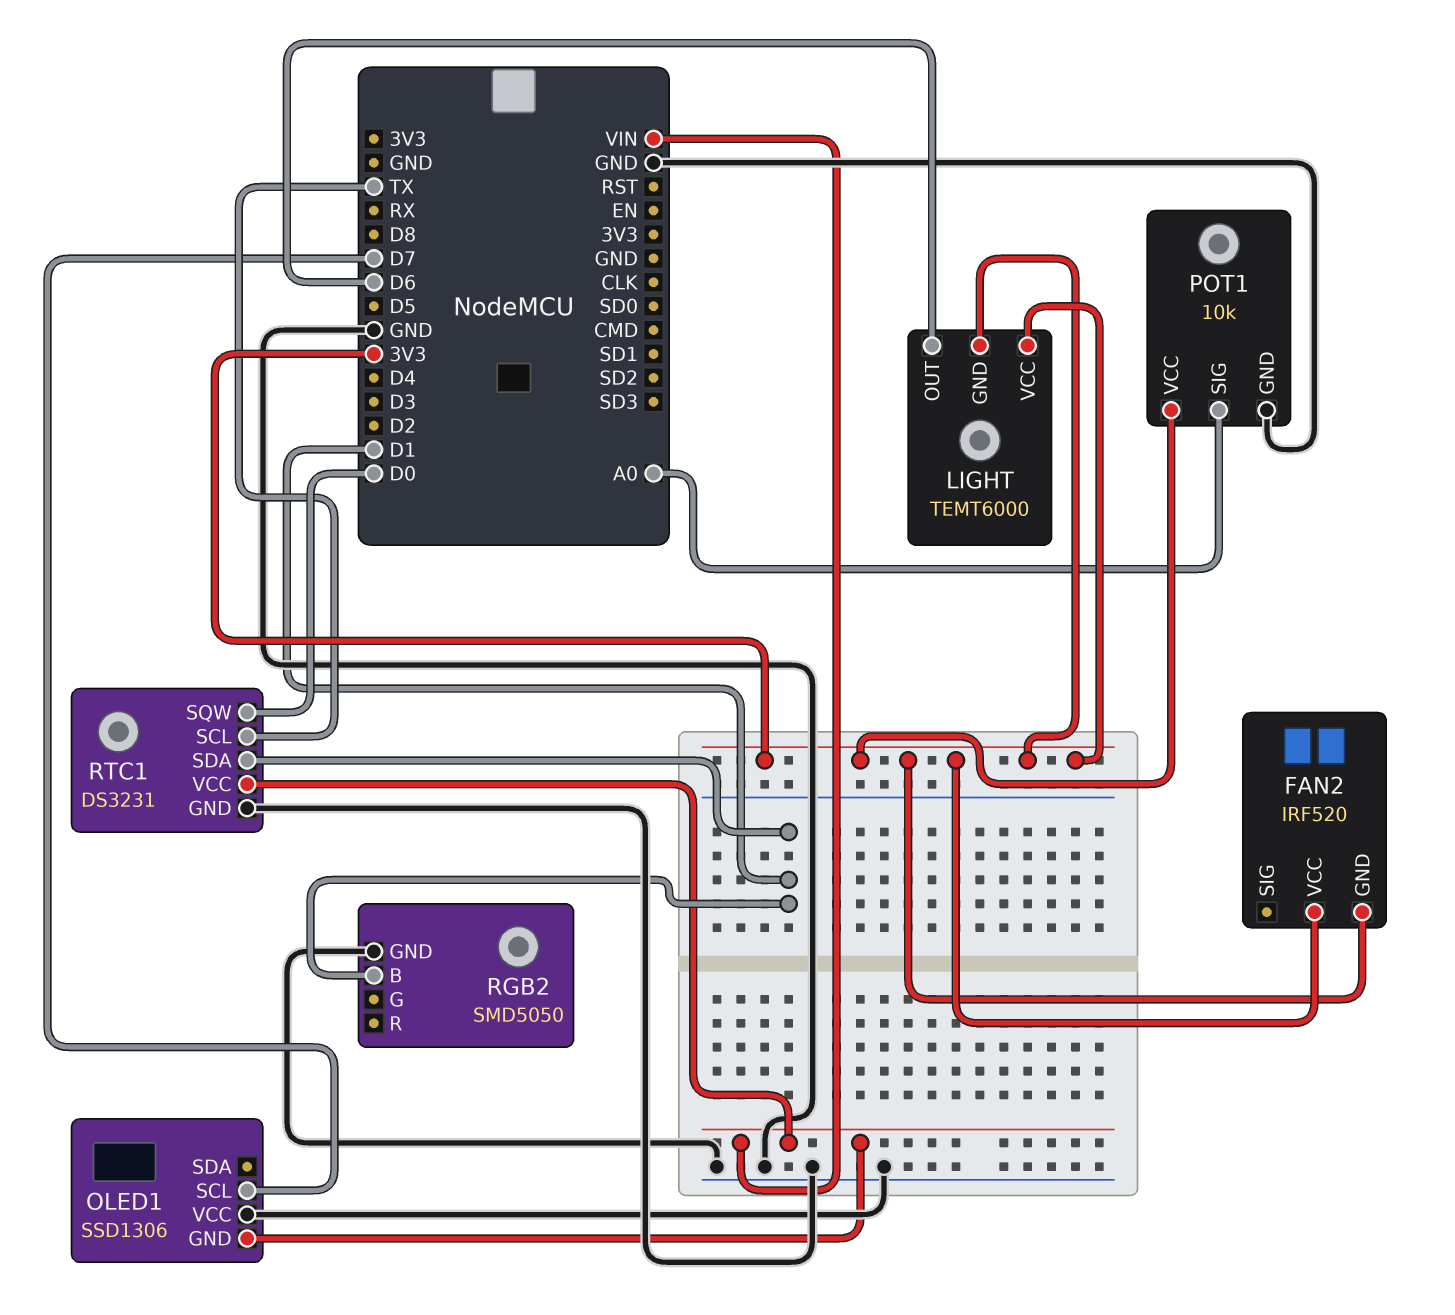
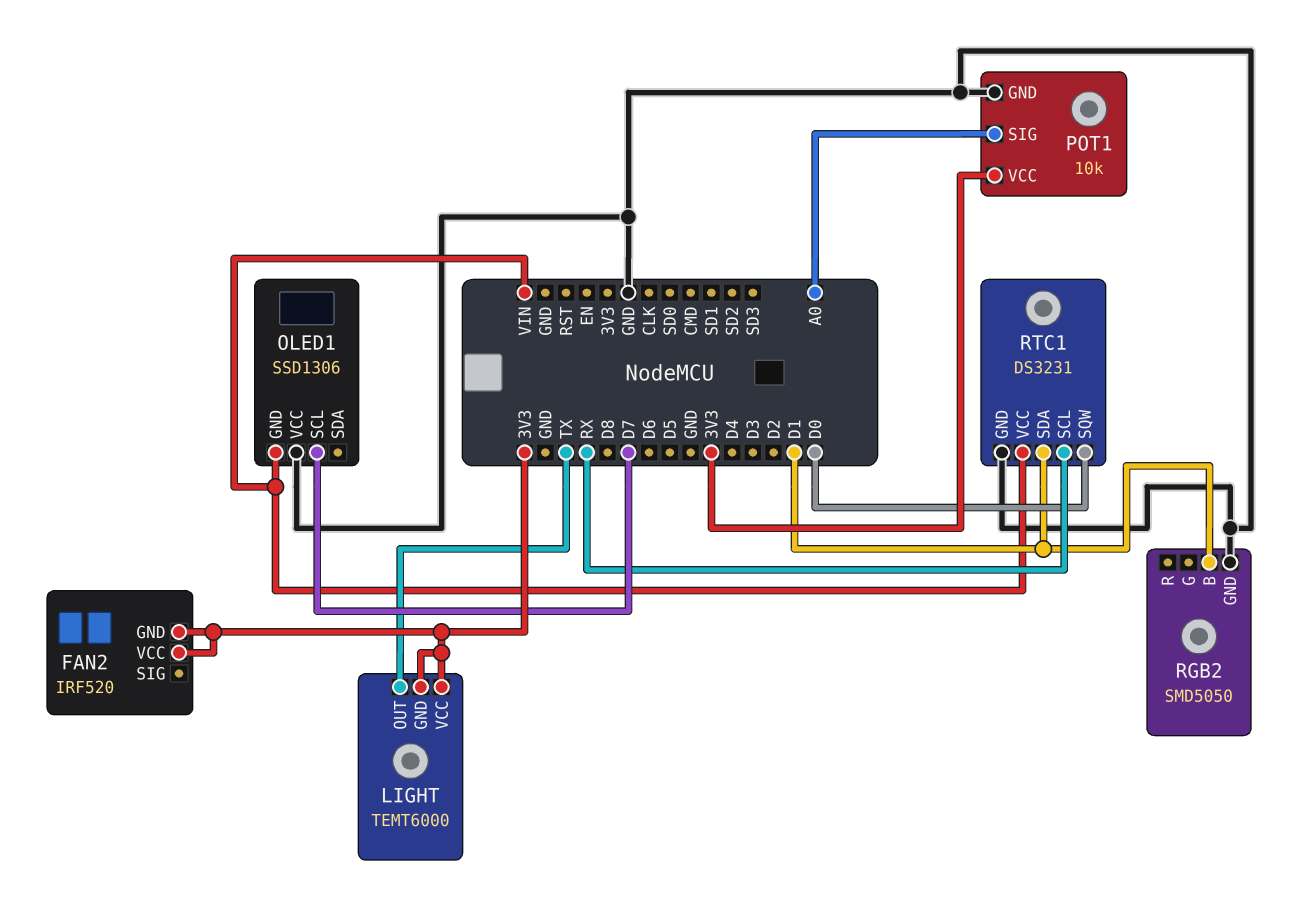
LIGHT pin OUT: D6 -> TX
RTC1 pin SCL: TX -> RX

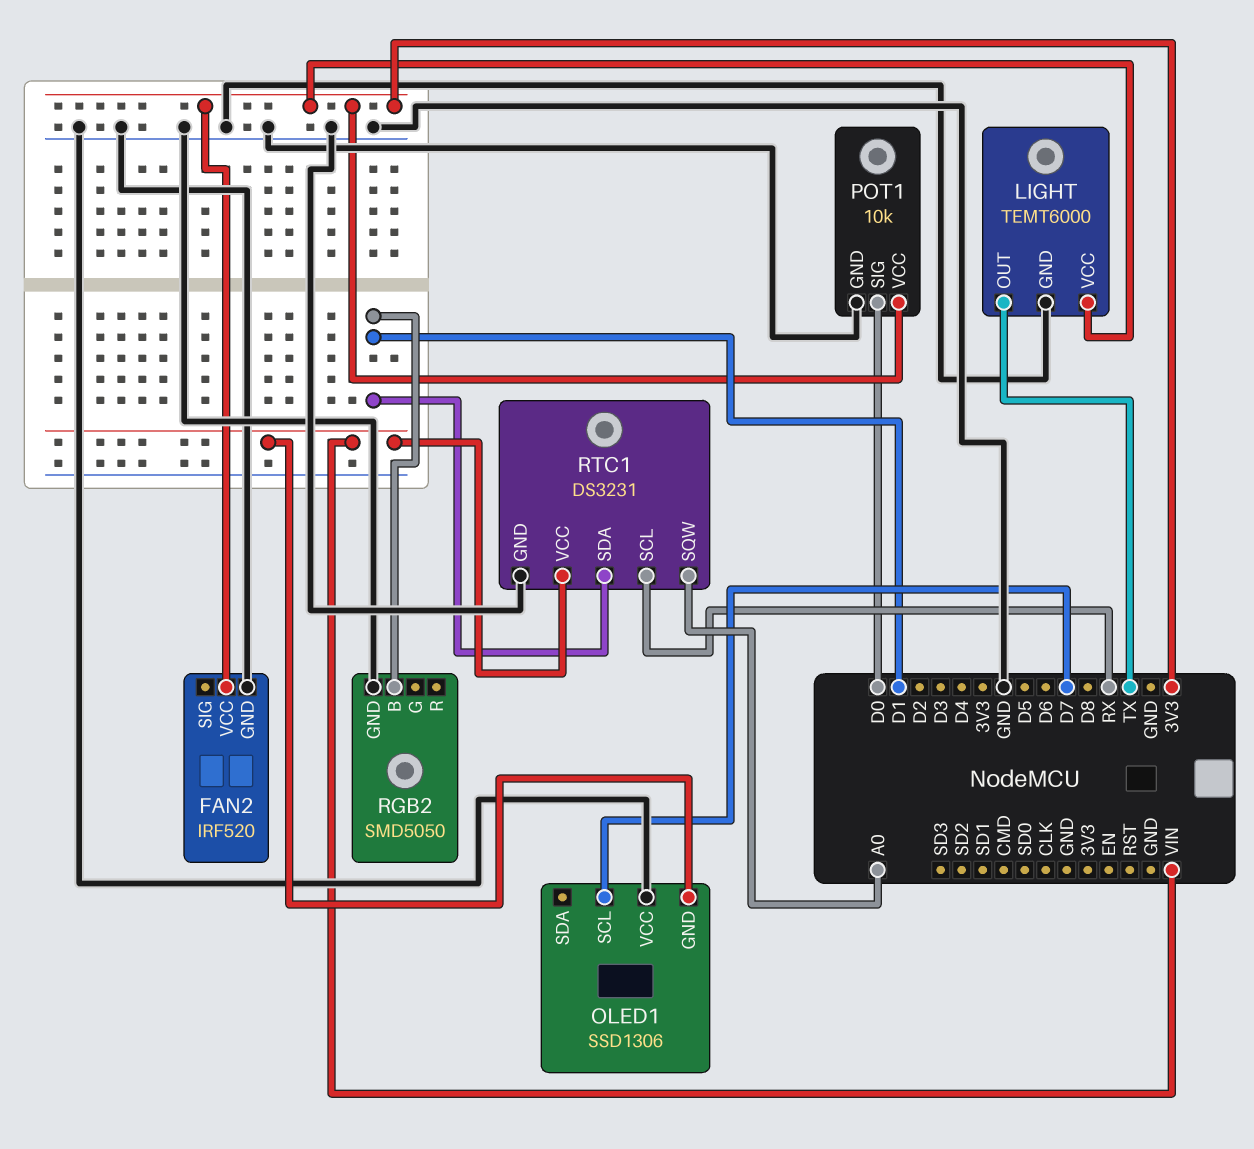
FAN2 pin GND: 3V3 -> GND
LIGHT pin GND: 3V3 -> GND
POT1 pin SIG: A0 -> D0
RTC1 pin SQW: D0 -> A0

